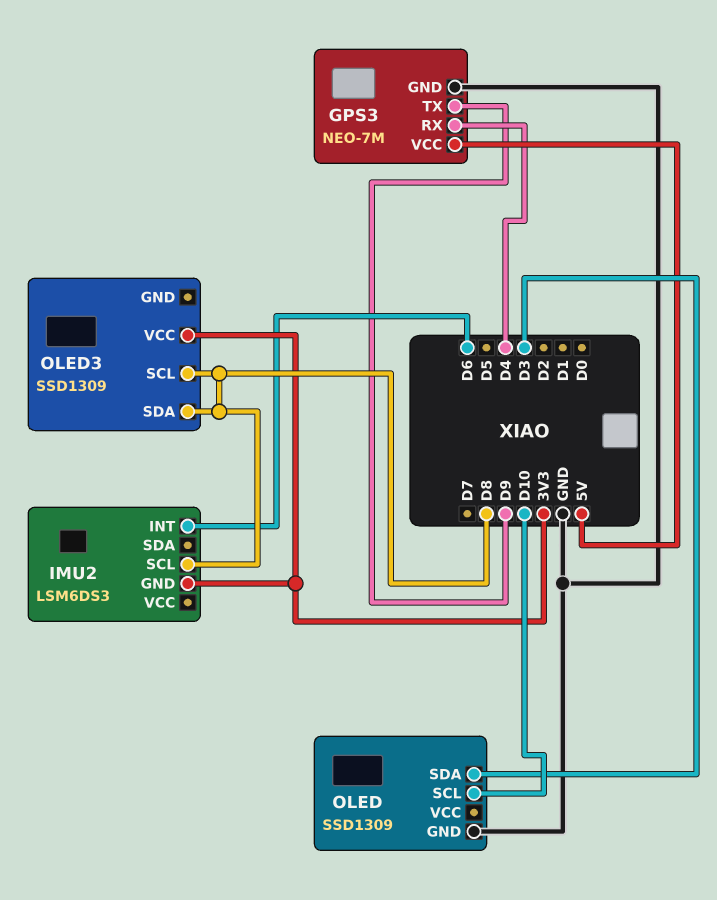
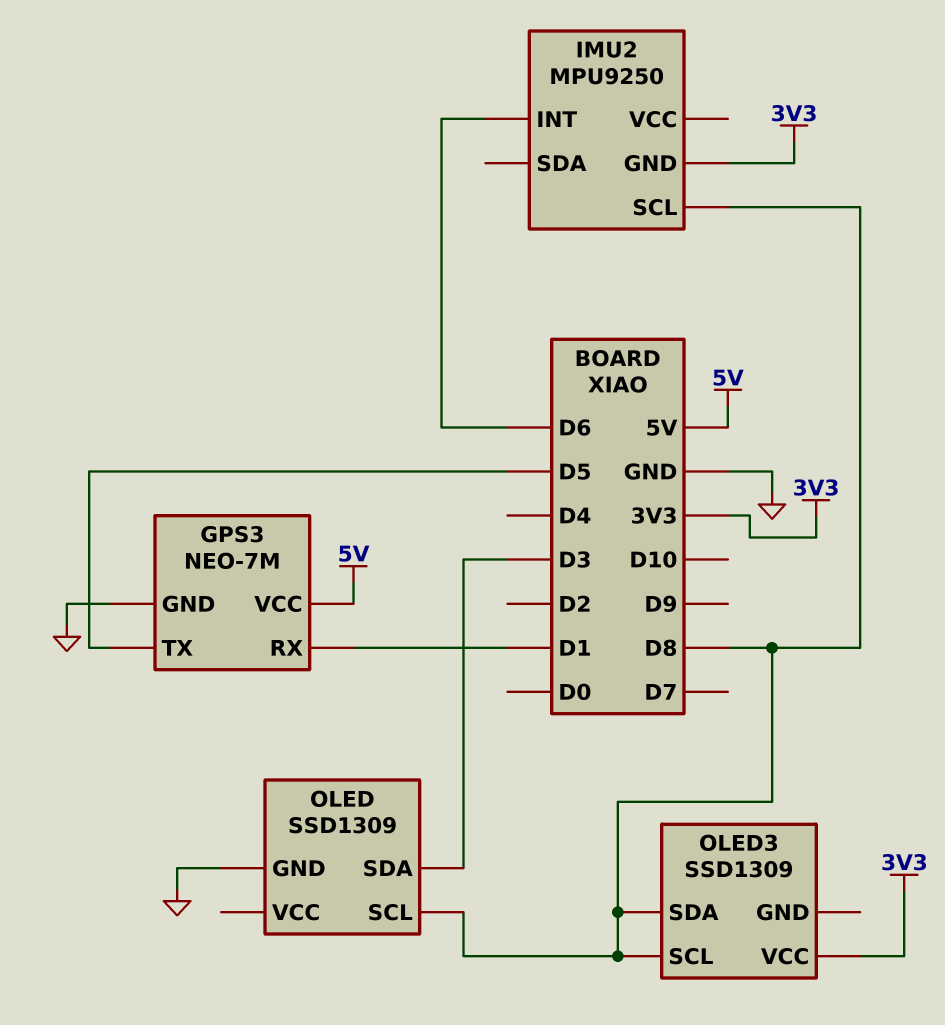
GPS3 pin RX: D4 -> D1
GPS3 pin TX: D9 -> D5
IMU2: LSM6DS3 -> MPU9250
OLED pin SCL: D10 -> D8

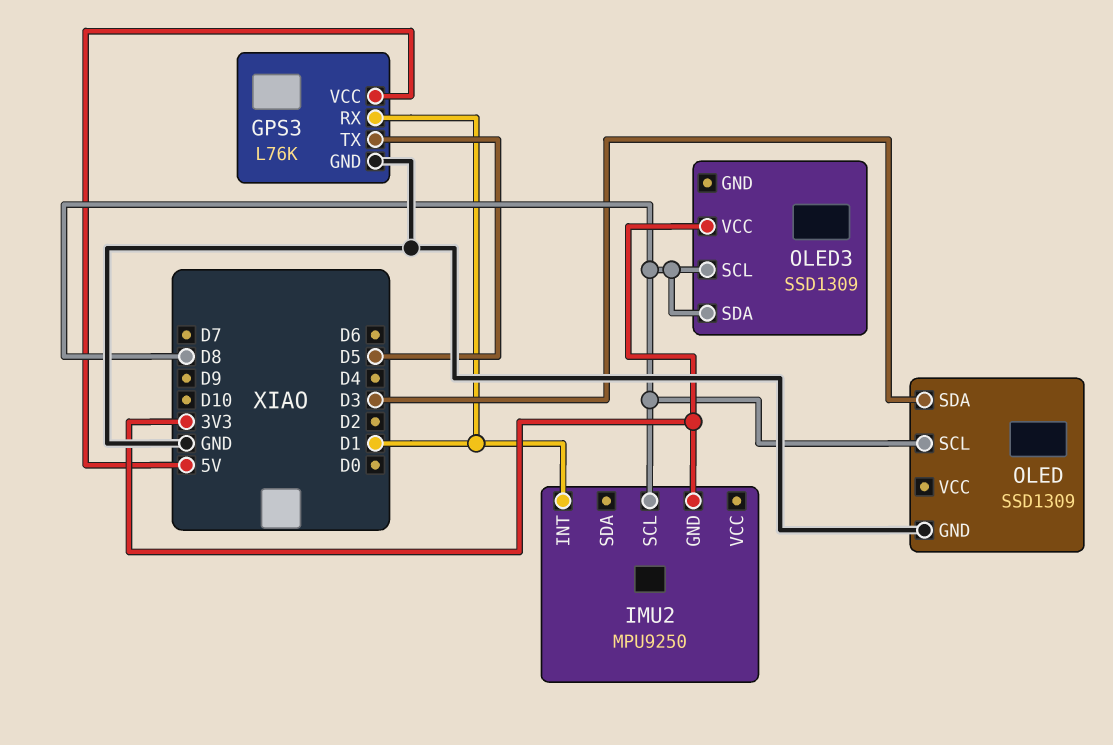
GPS3: NEO-7M -> L76K
IMU2 pin INT: D6 -> D1

